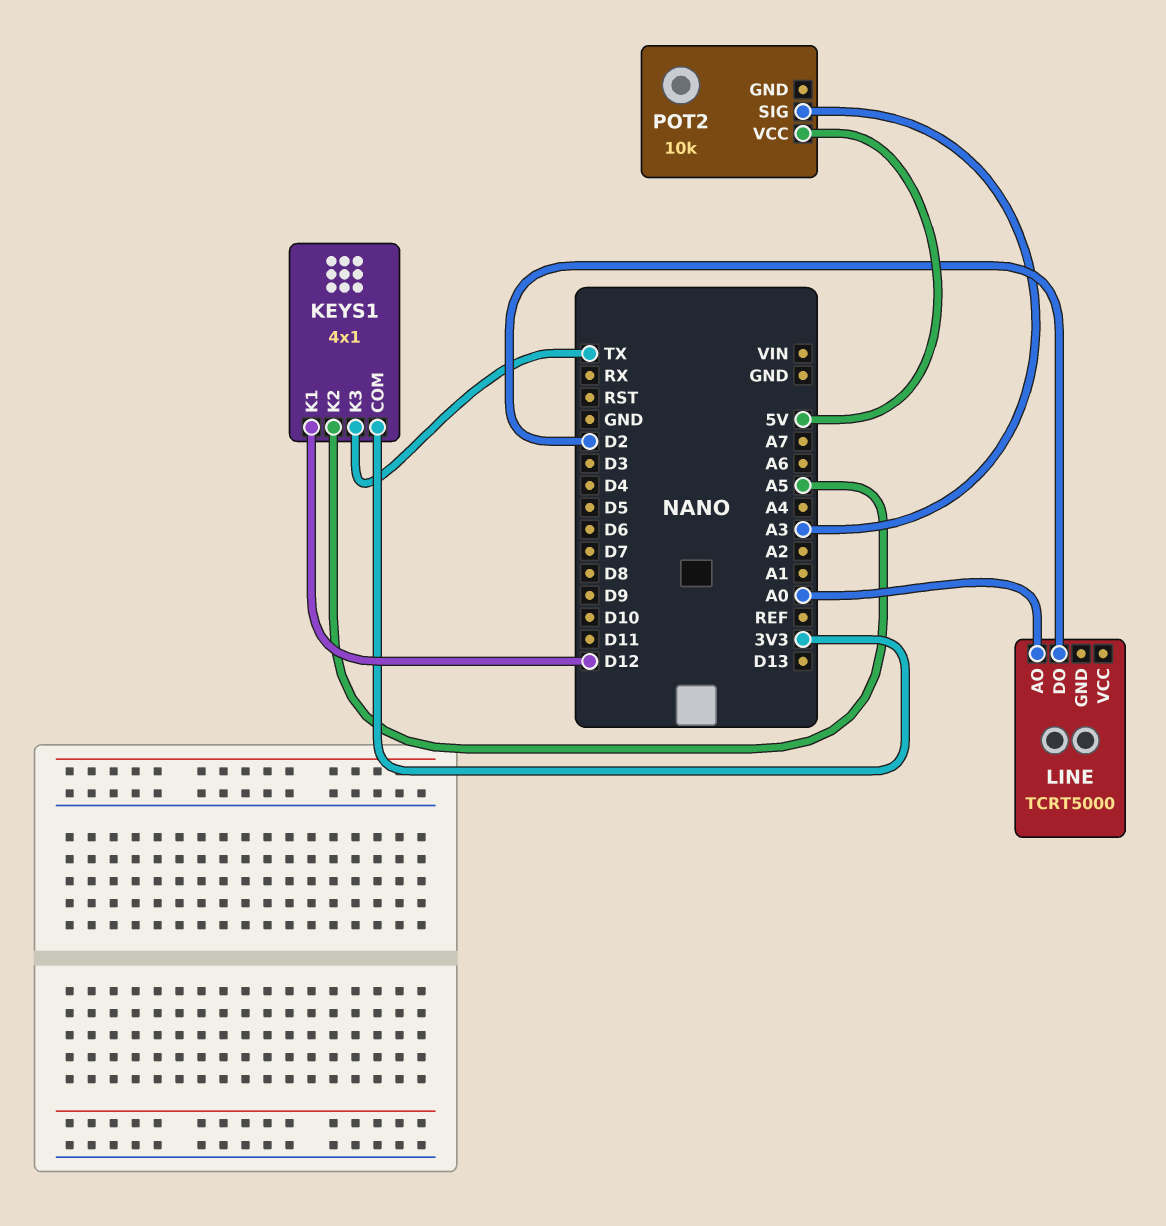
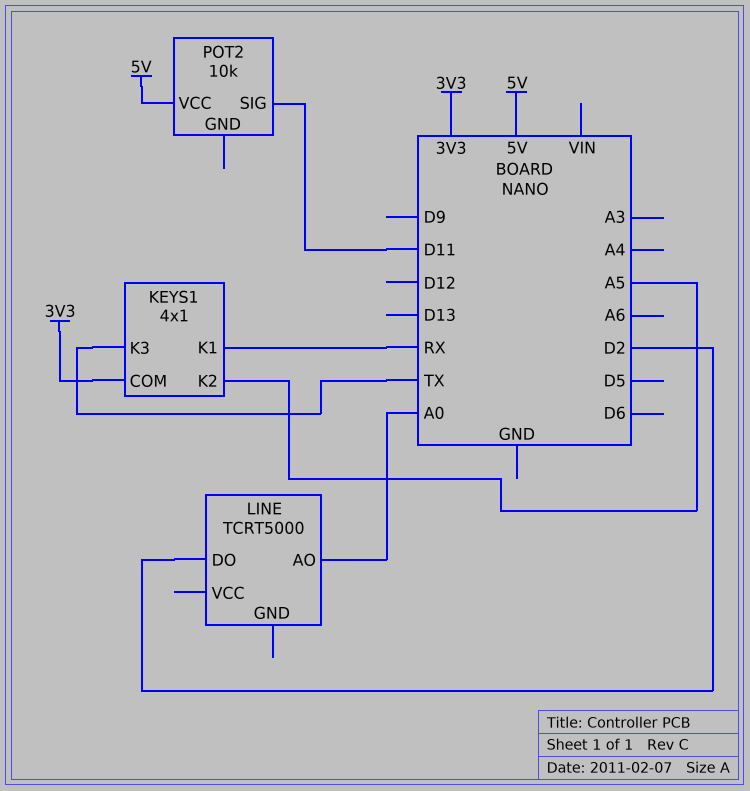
KEYS1 pin K1: D12 -> RX
POT2 pin SIG: A3 -> D11

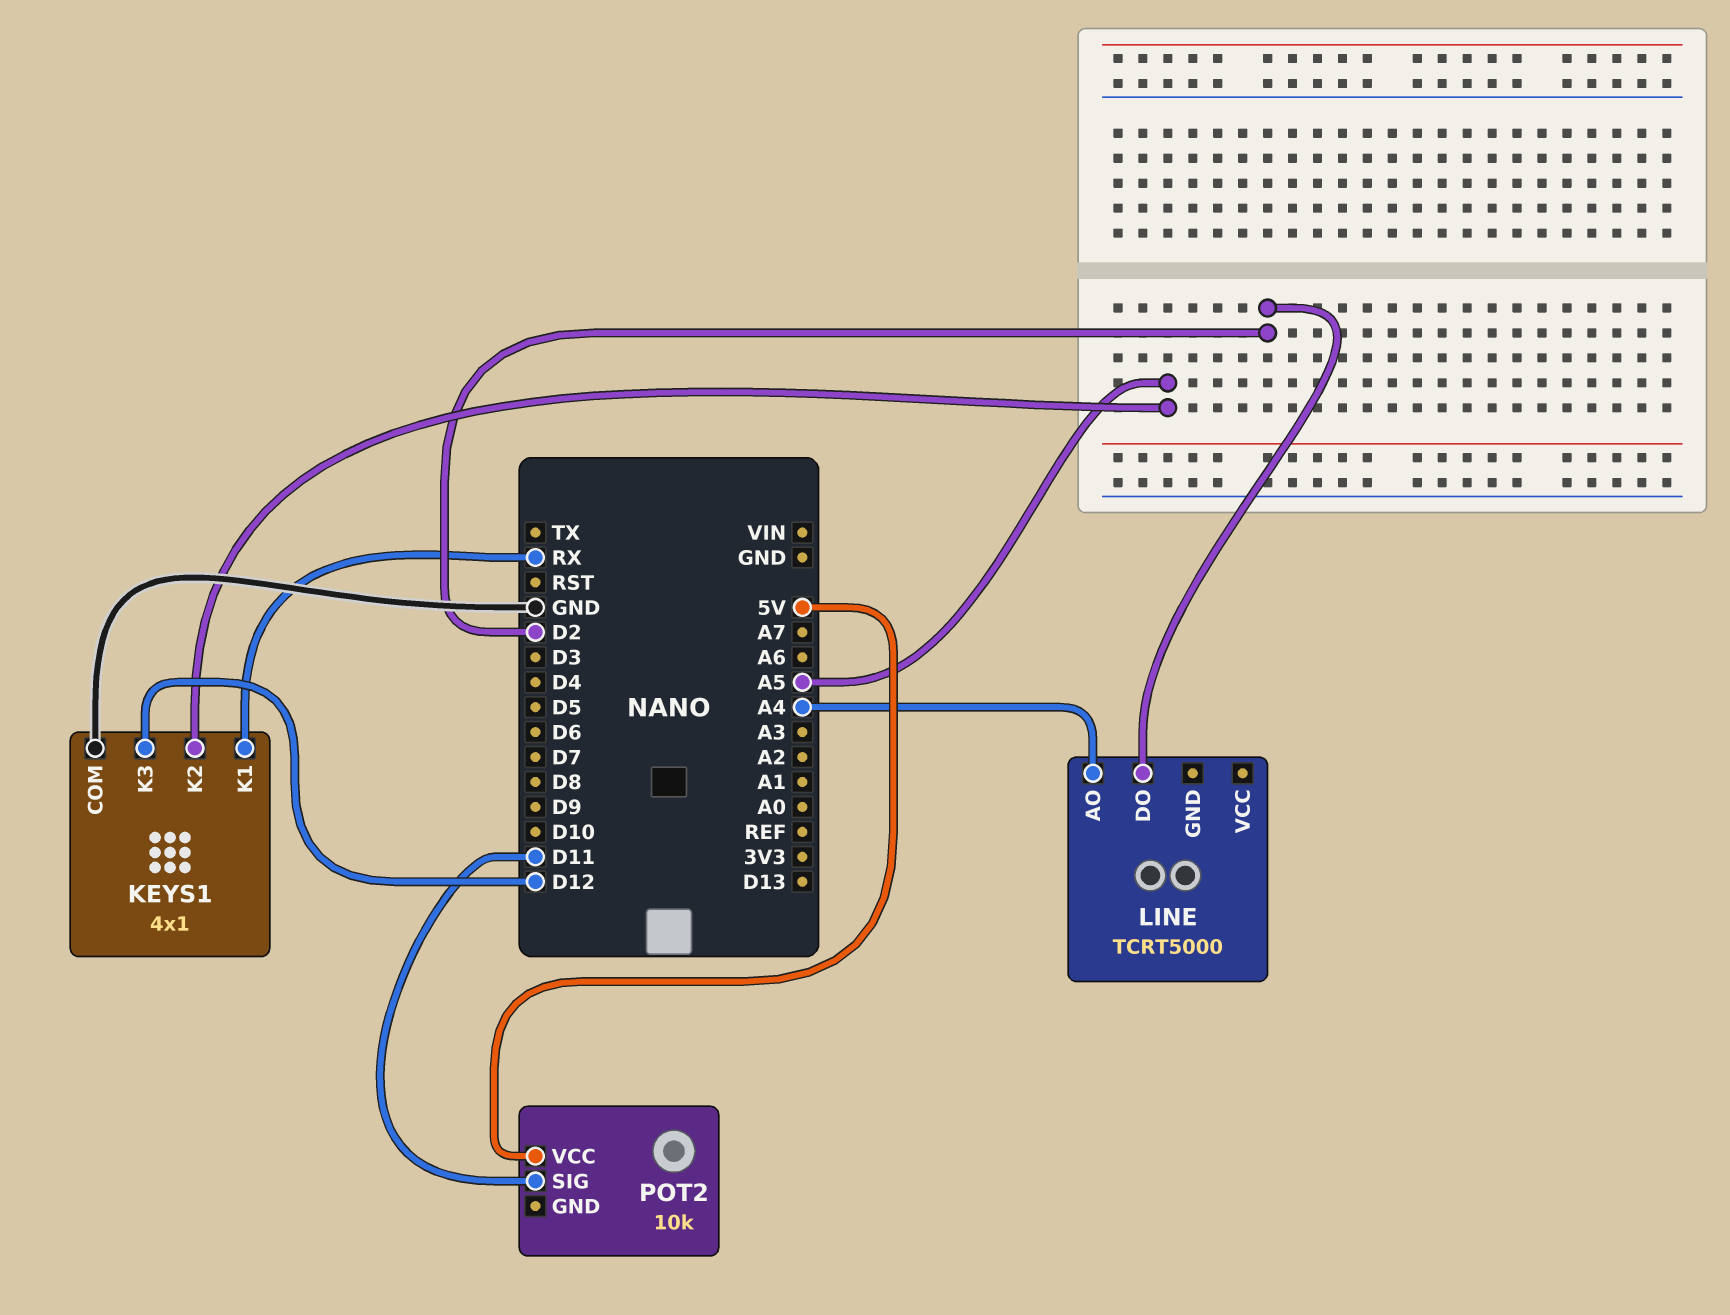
KEYS1 pin COM: 3V3 -> GND
KEYS1 pin K3: TX -> D12
LINE pin AO: A0 -> A4

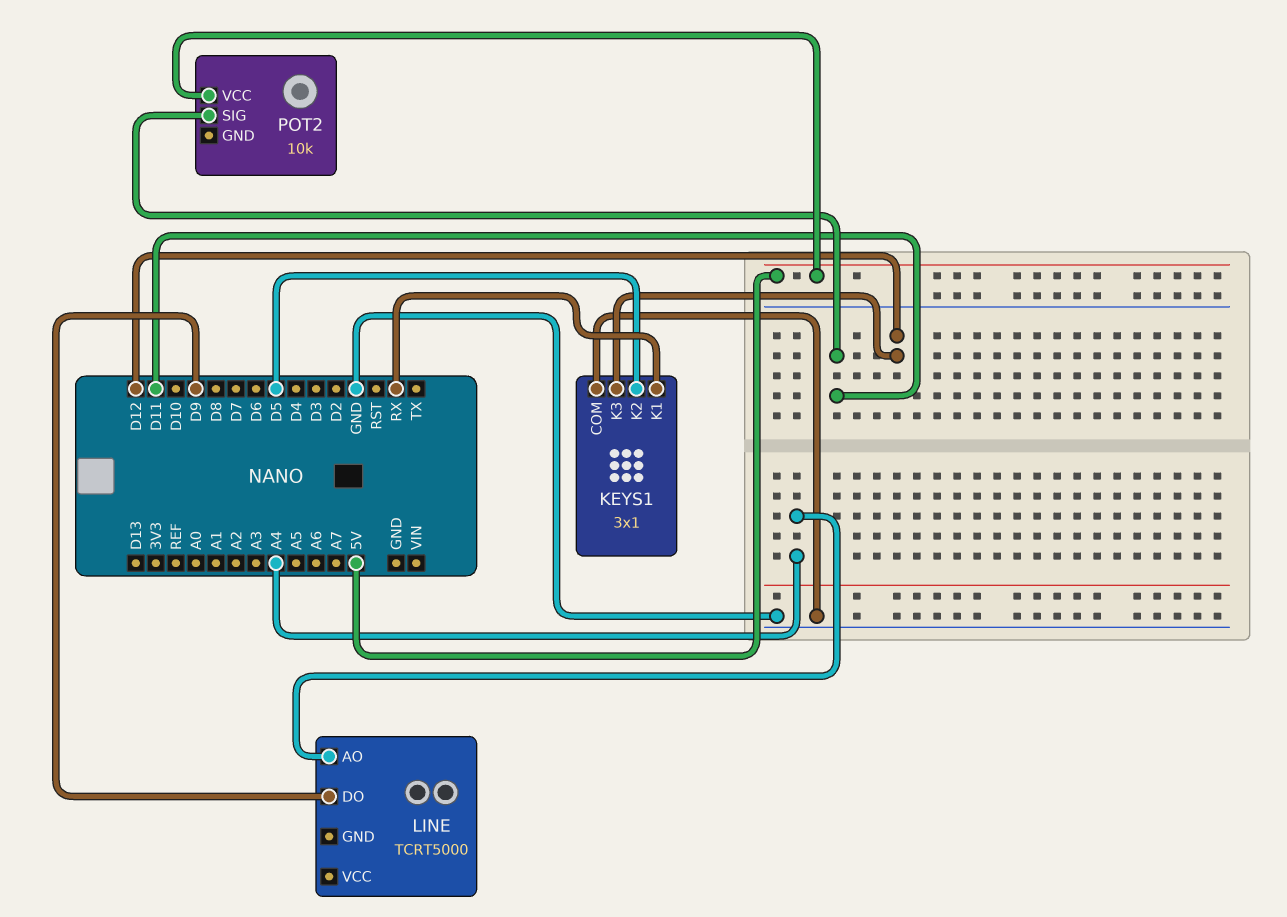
KEYS1: 4x1 -> 3x1
KEYS1 pin K2: A5 -> D5
LINE pin DO: D2 -> D9

